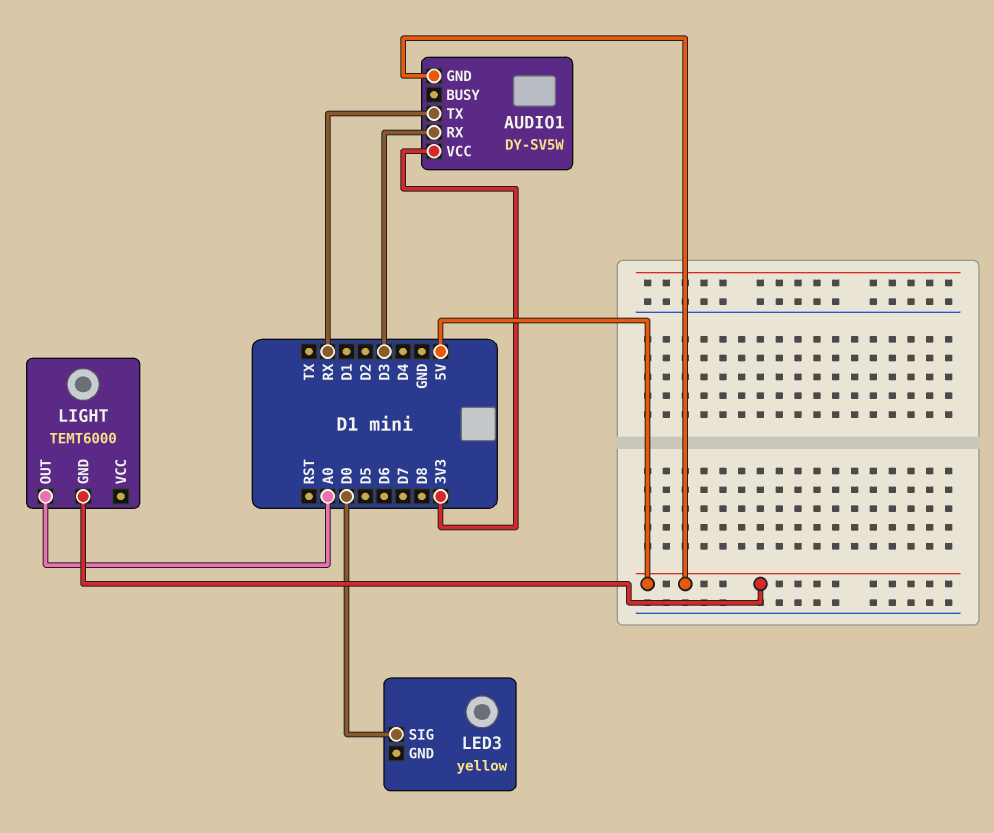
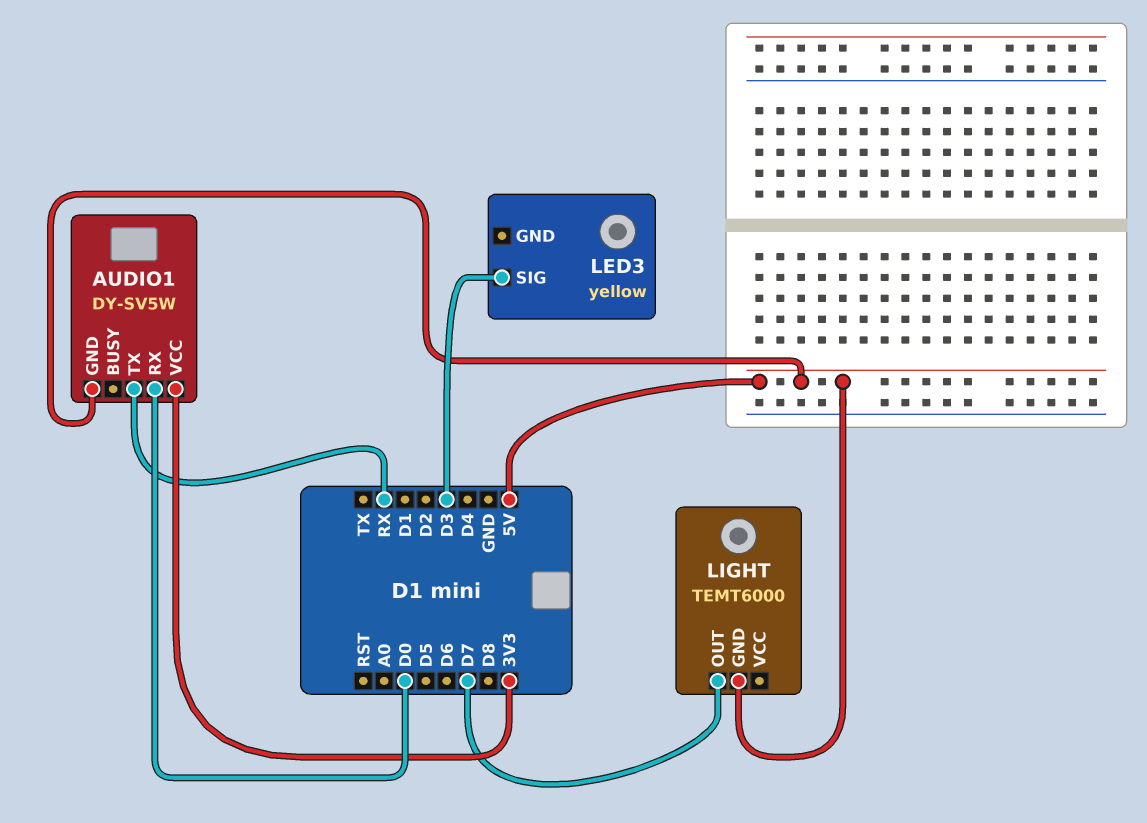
AUDIO1 pin RX: D3 -> D0
LED3 pin SIG: D0 -> D3
LIGHT pin OUT: A0 -> D7

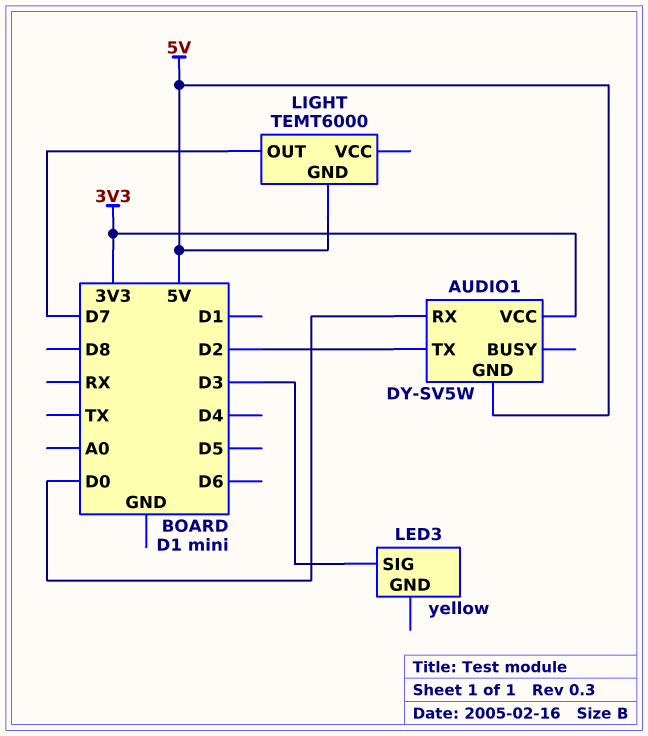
AUDIO1 pin TX: RX -> D2

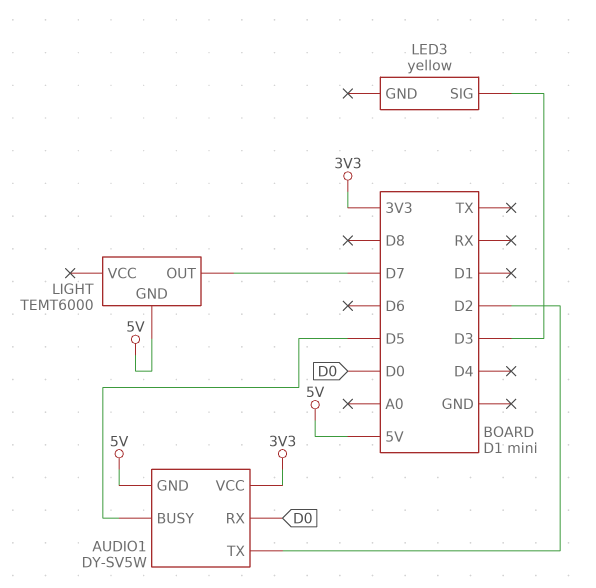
AUDIO1 pin BUSY: none -> D5

